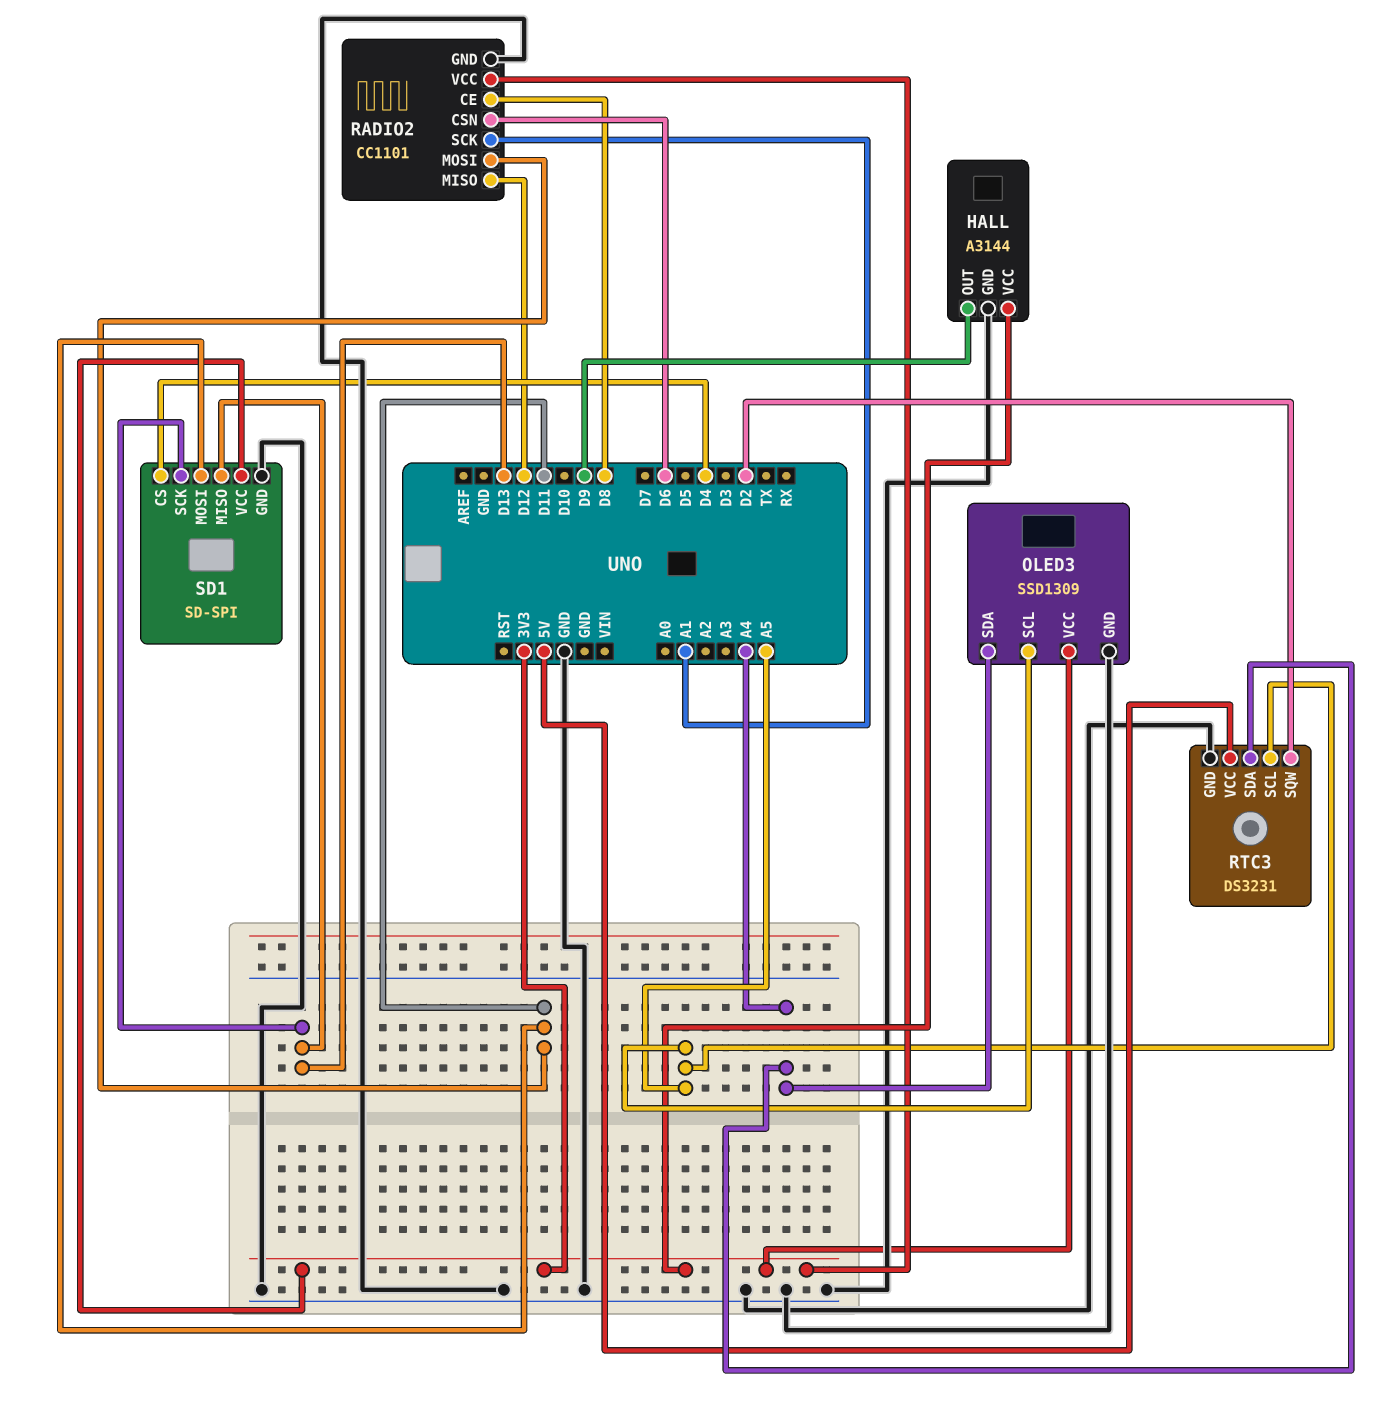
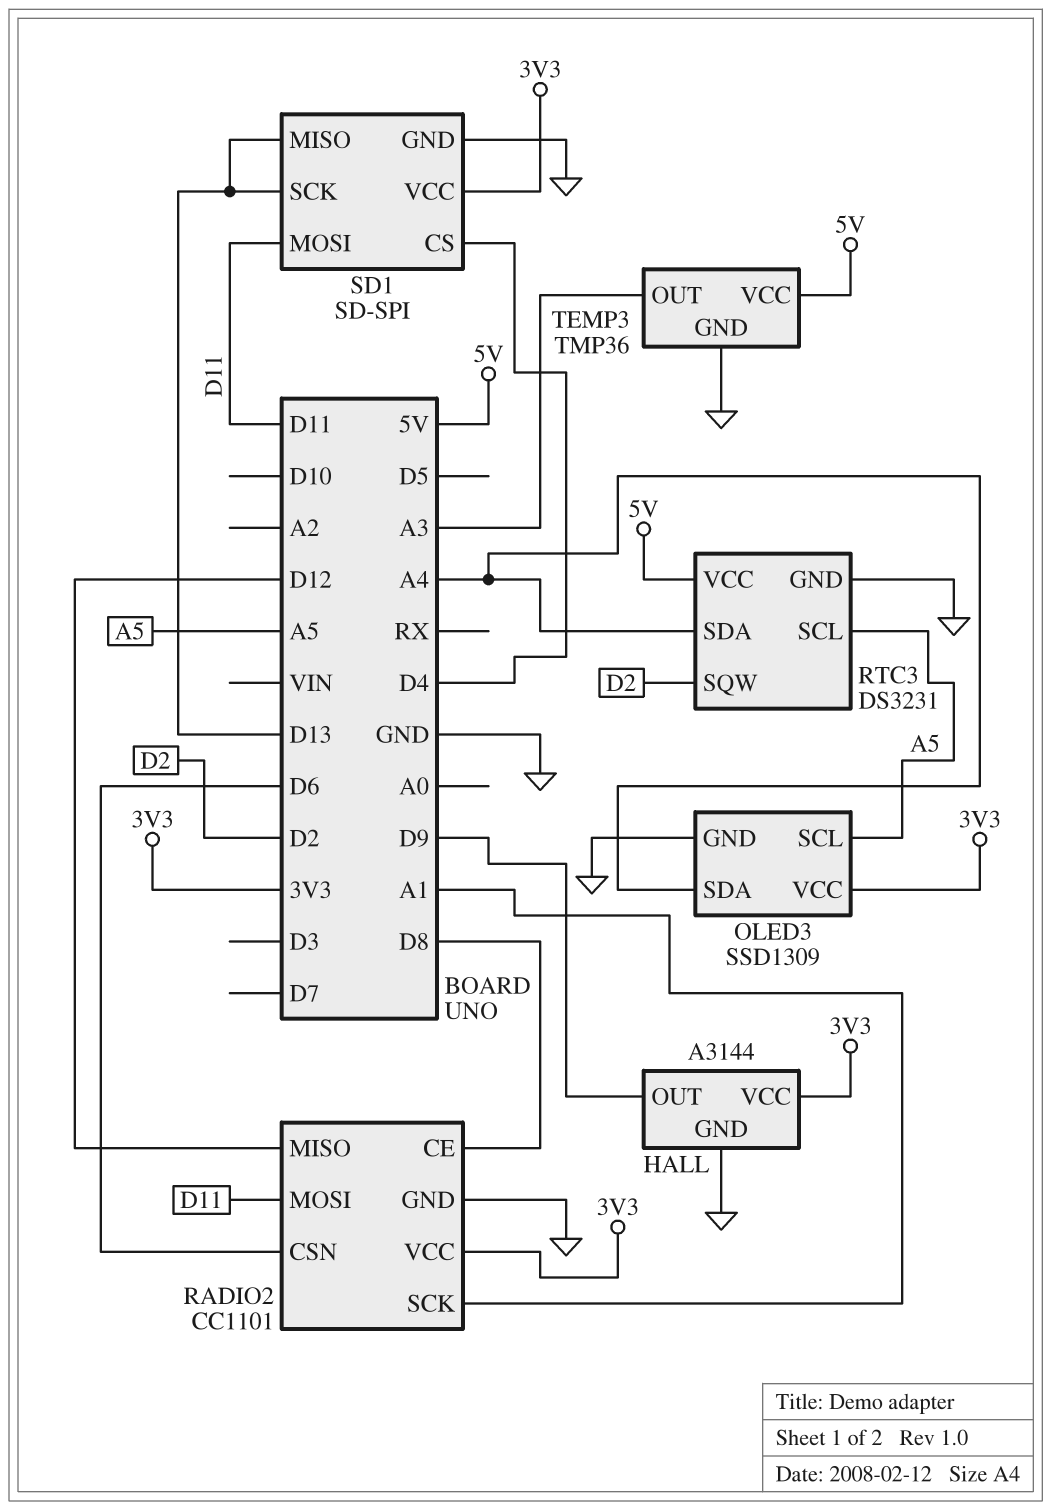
TEMP3: none -> TMP36
TEMP3 pin GND: none -> GND
TEMP3 pin OUT: none -> A3
TEMP3 pin VCC: none -> 5V

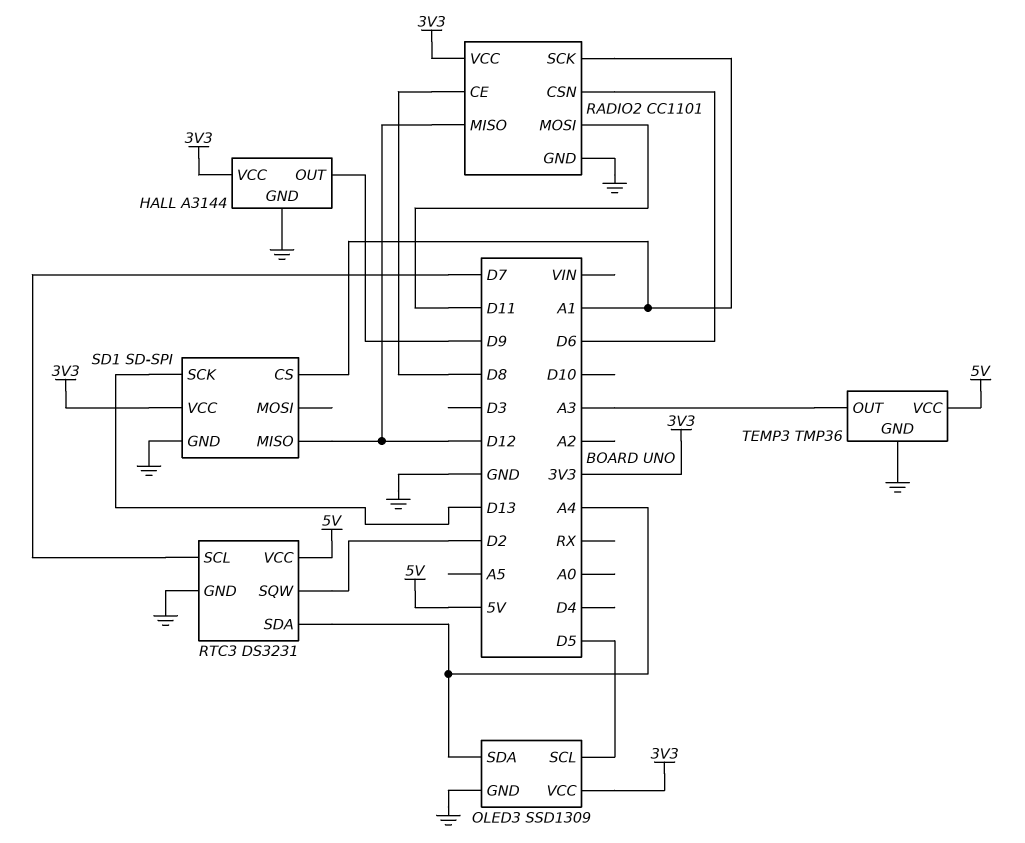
OLED3 pin SCL: A5 -> D5
RTC3 pin SCL: A5 -> D7
SD1 pin CS: D4 -> A1
SD1 pin MISO: D13 -> D12
SD1 pin MOSI: D11 -> none

